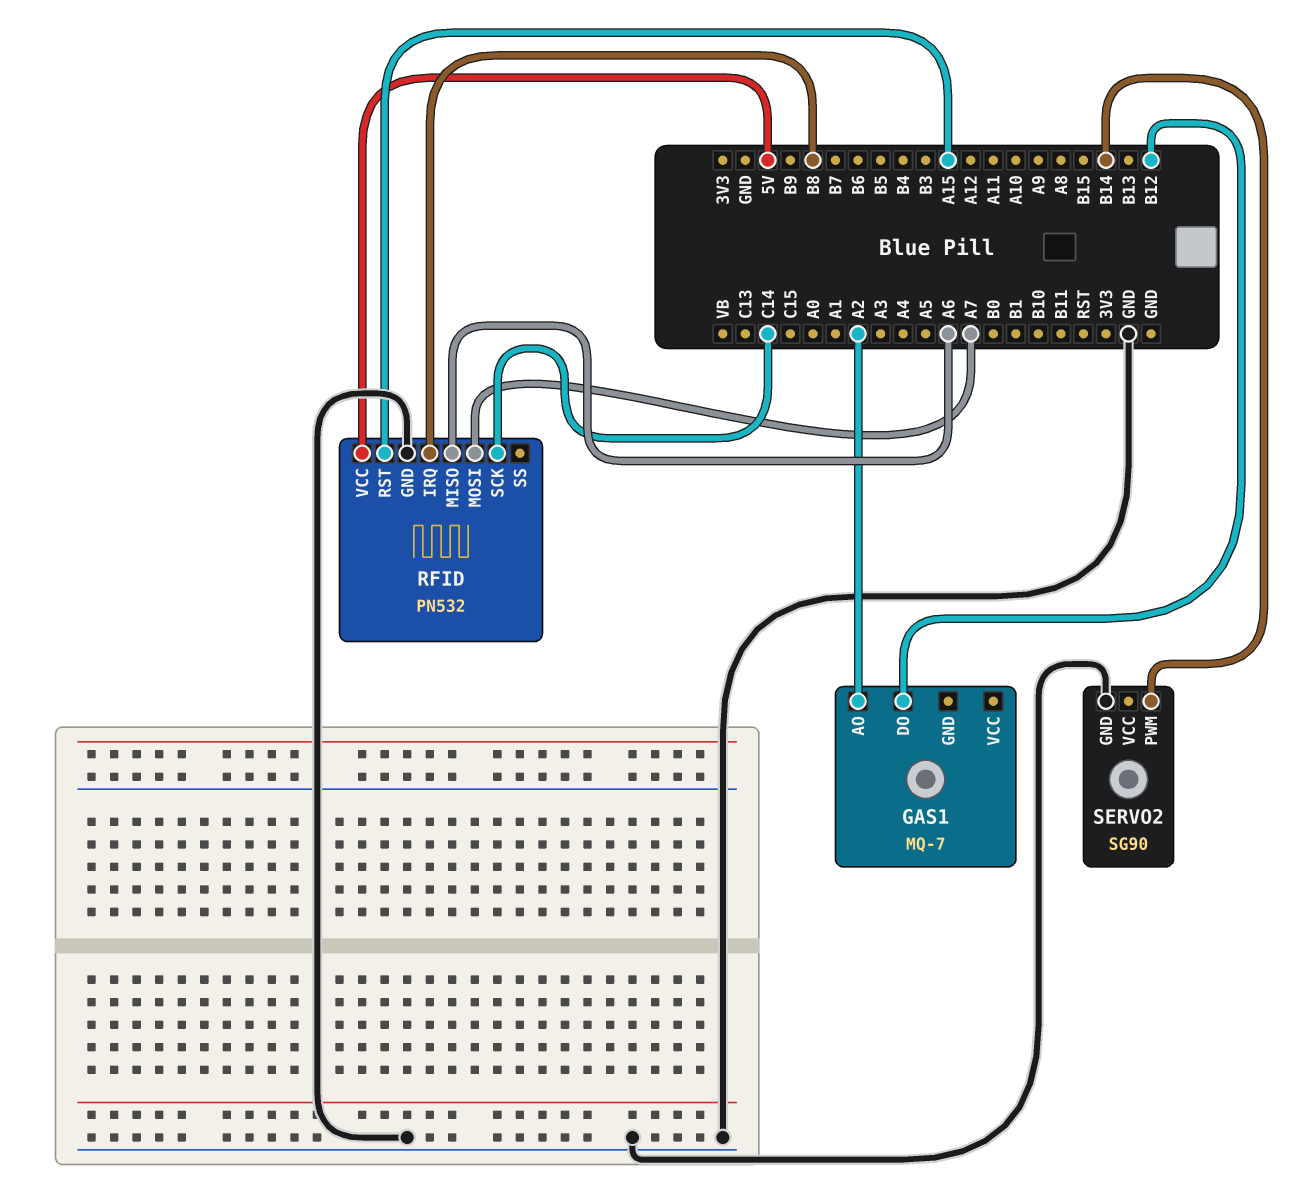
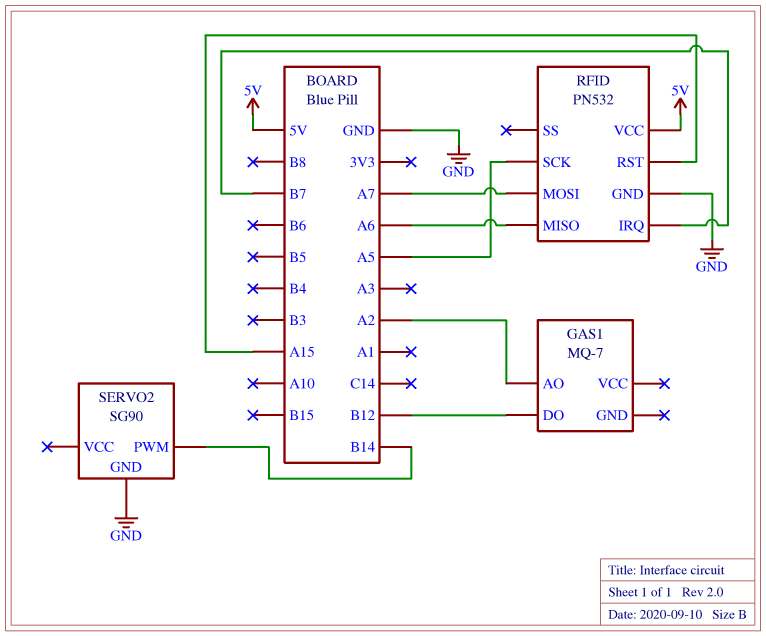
RFID pin IRQ: B8 -> B7
RFID pin SCK: C14 -> A5

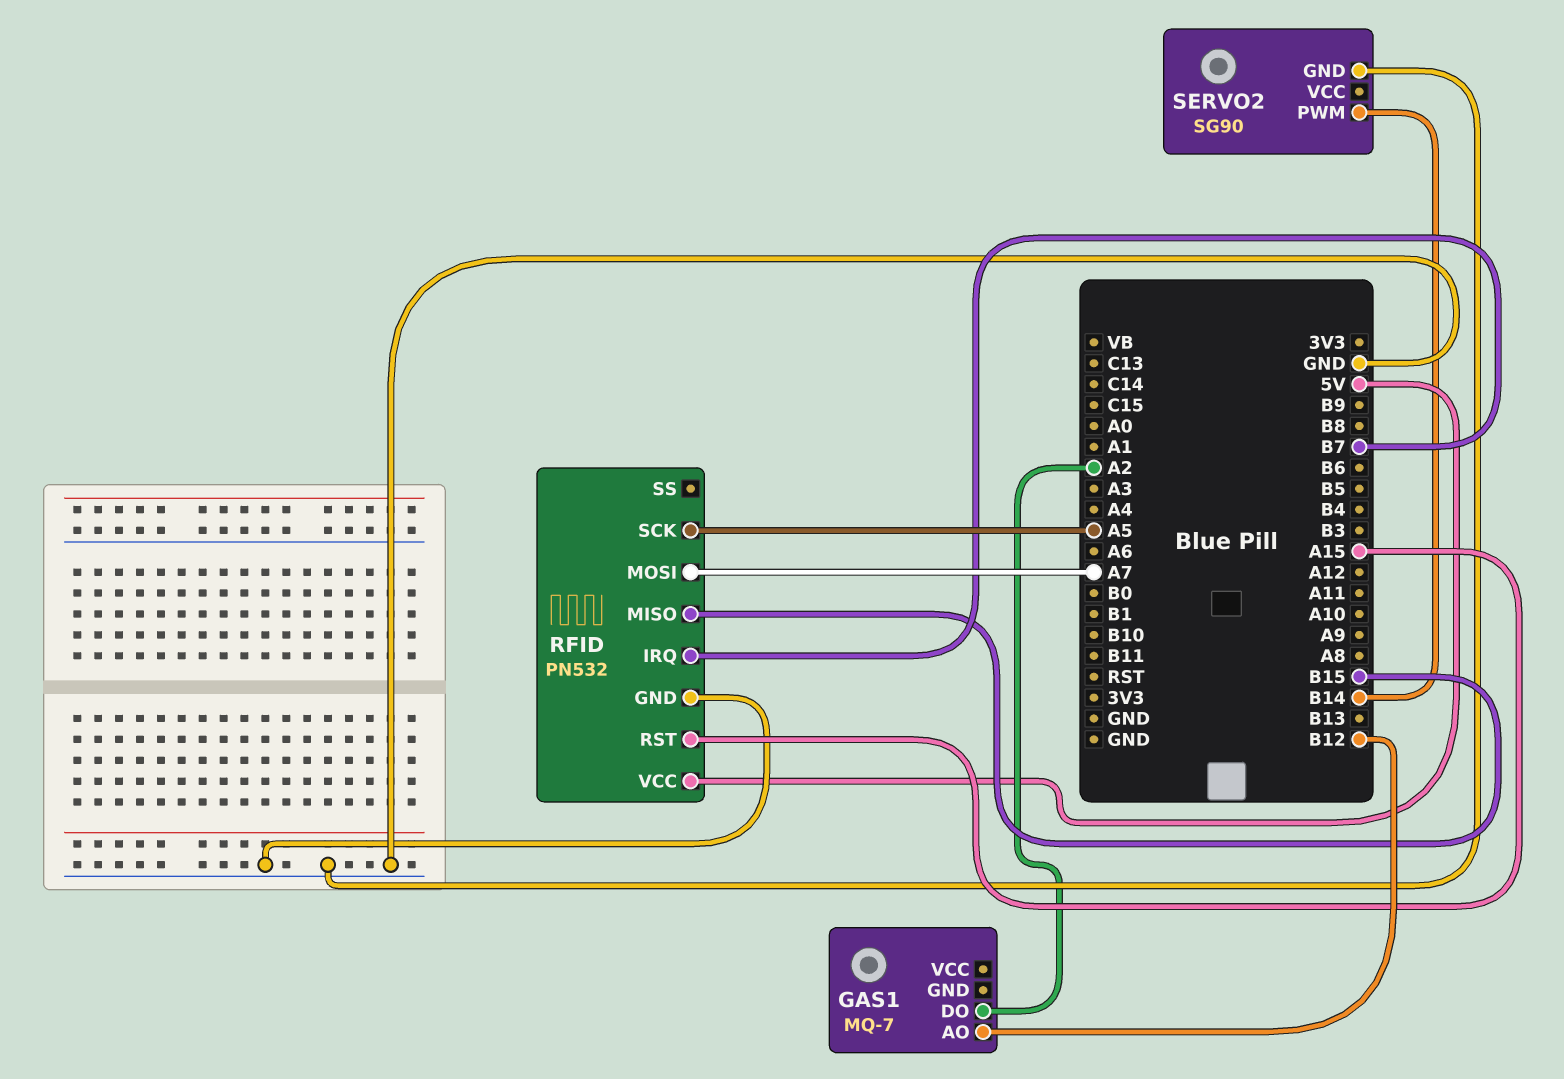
GAS1 pin AO: A2 -> B12
GAS1 pin DO: B12 -> A2
RFID pin MISO: A6 -> B15

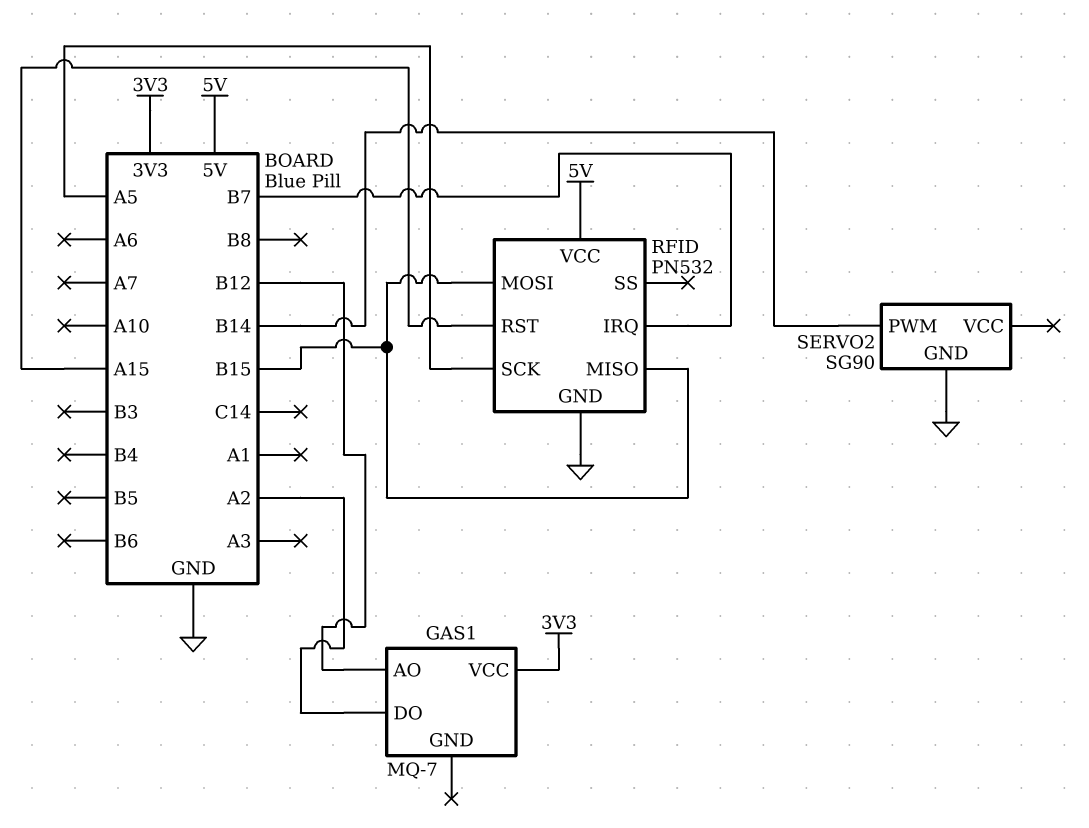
GAS1 pin VCC: none -> 3V3
RFID pin MOSI: A7 -> B15

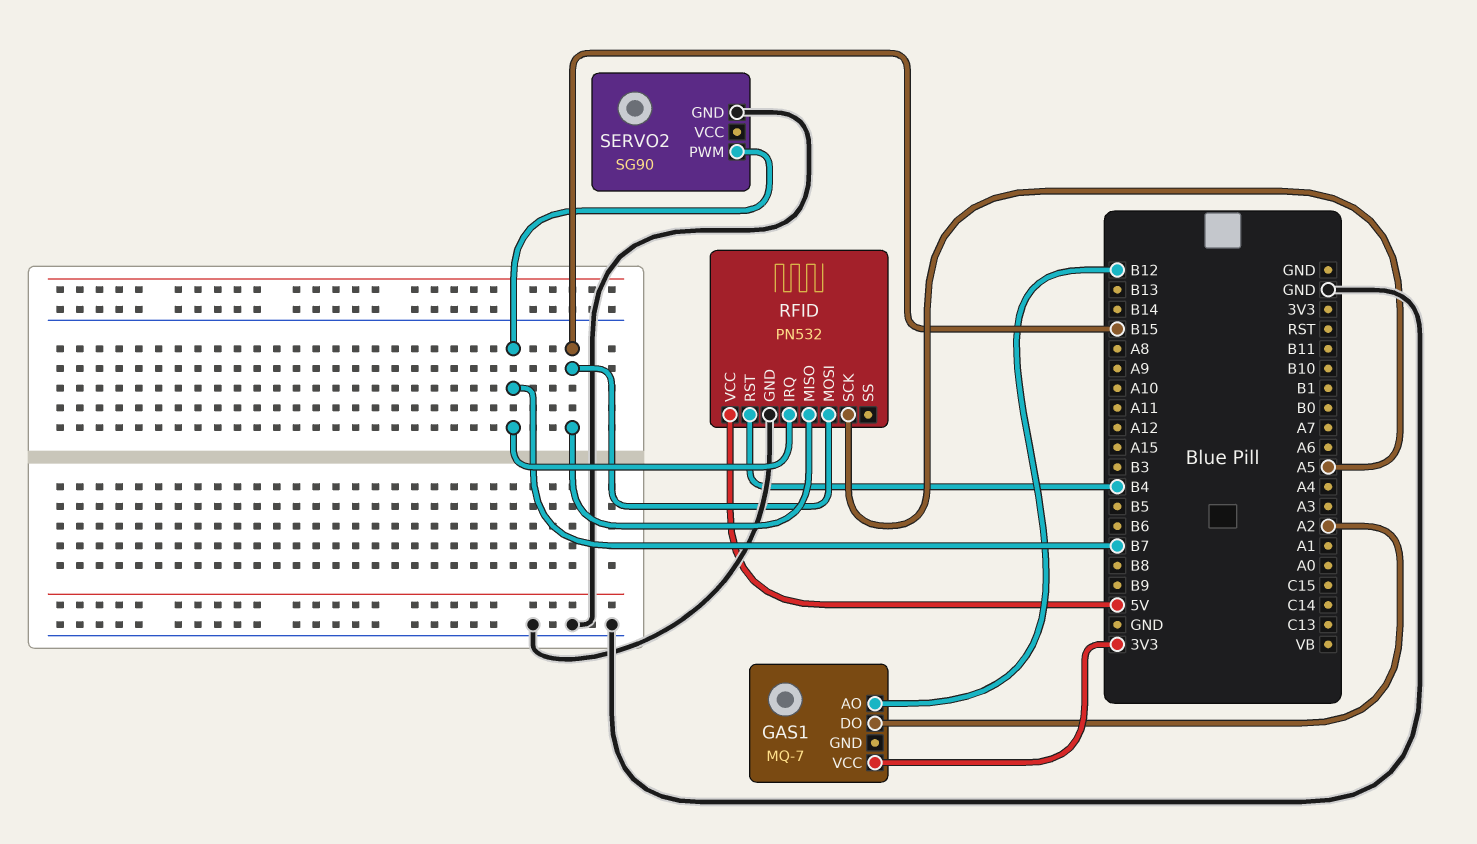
RFID pin RST: A15 -> B4
SERVO2 pin PWM: B14 -> B7

